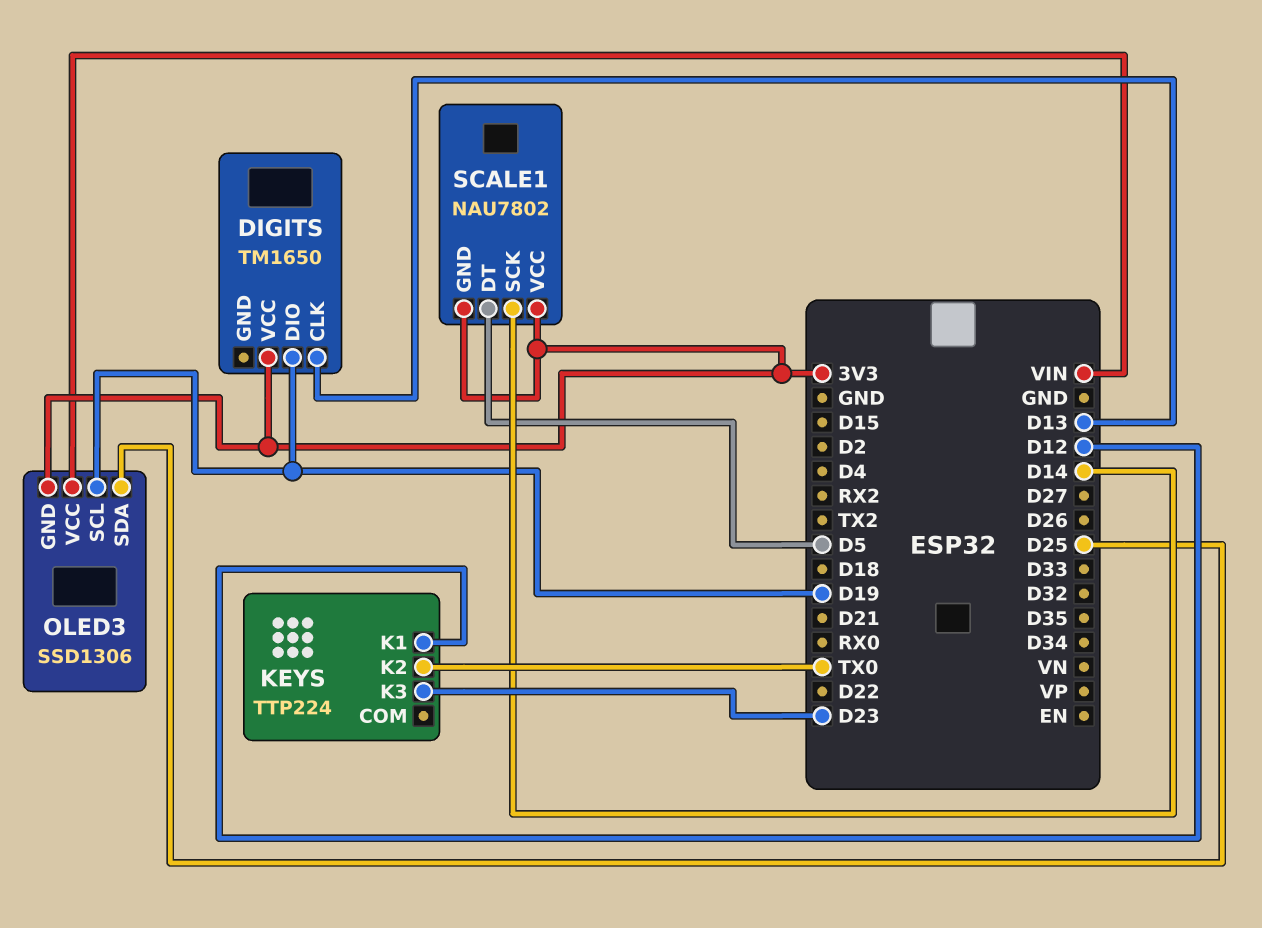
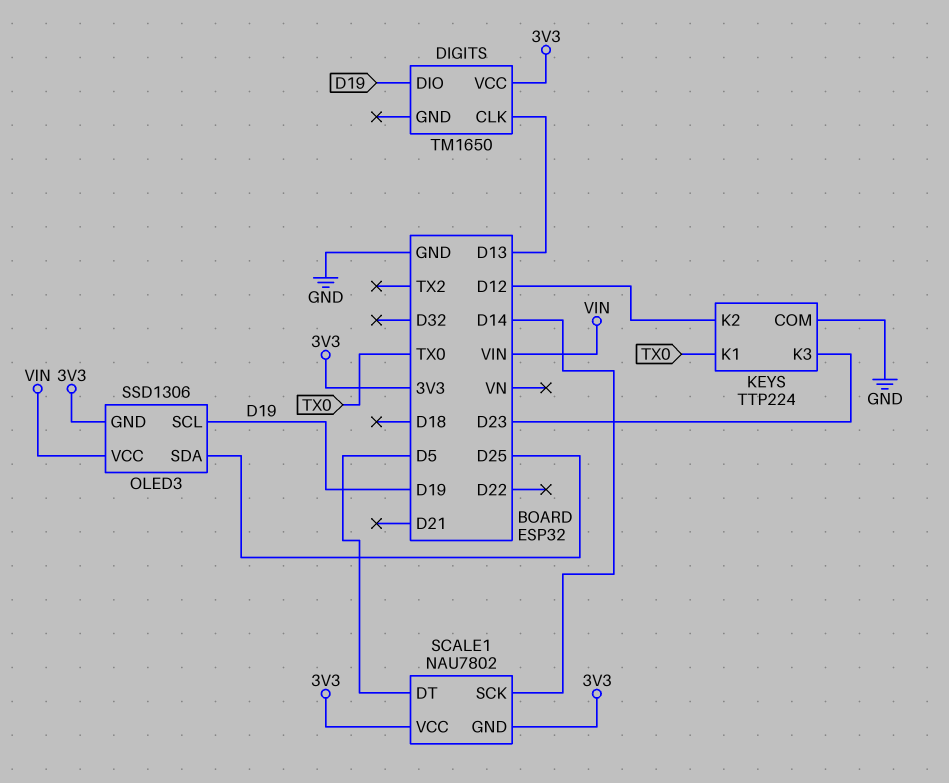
KEYS pin COM: none -> GND
KEYS pin K1: D12 -> TX0
KEYS pin K2: TX0 -> D12

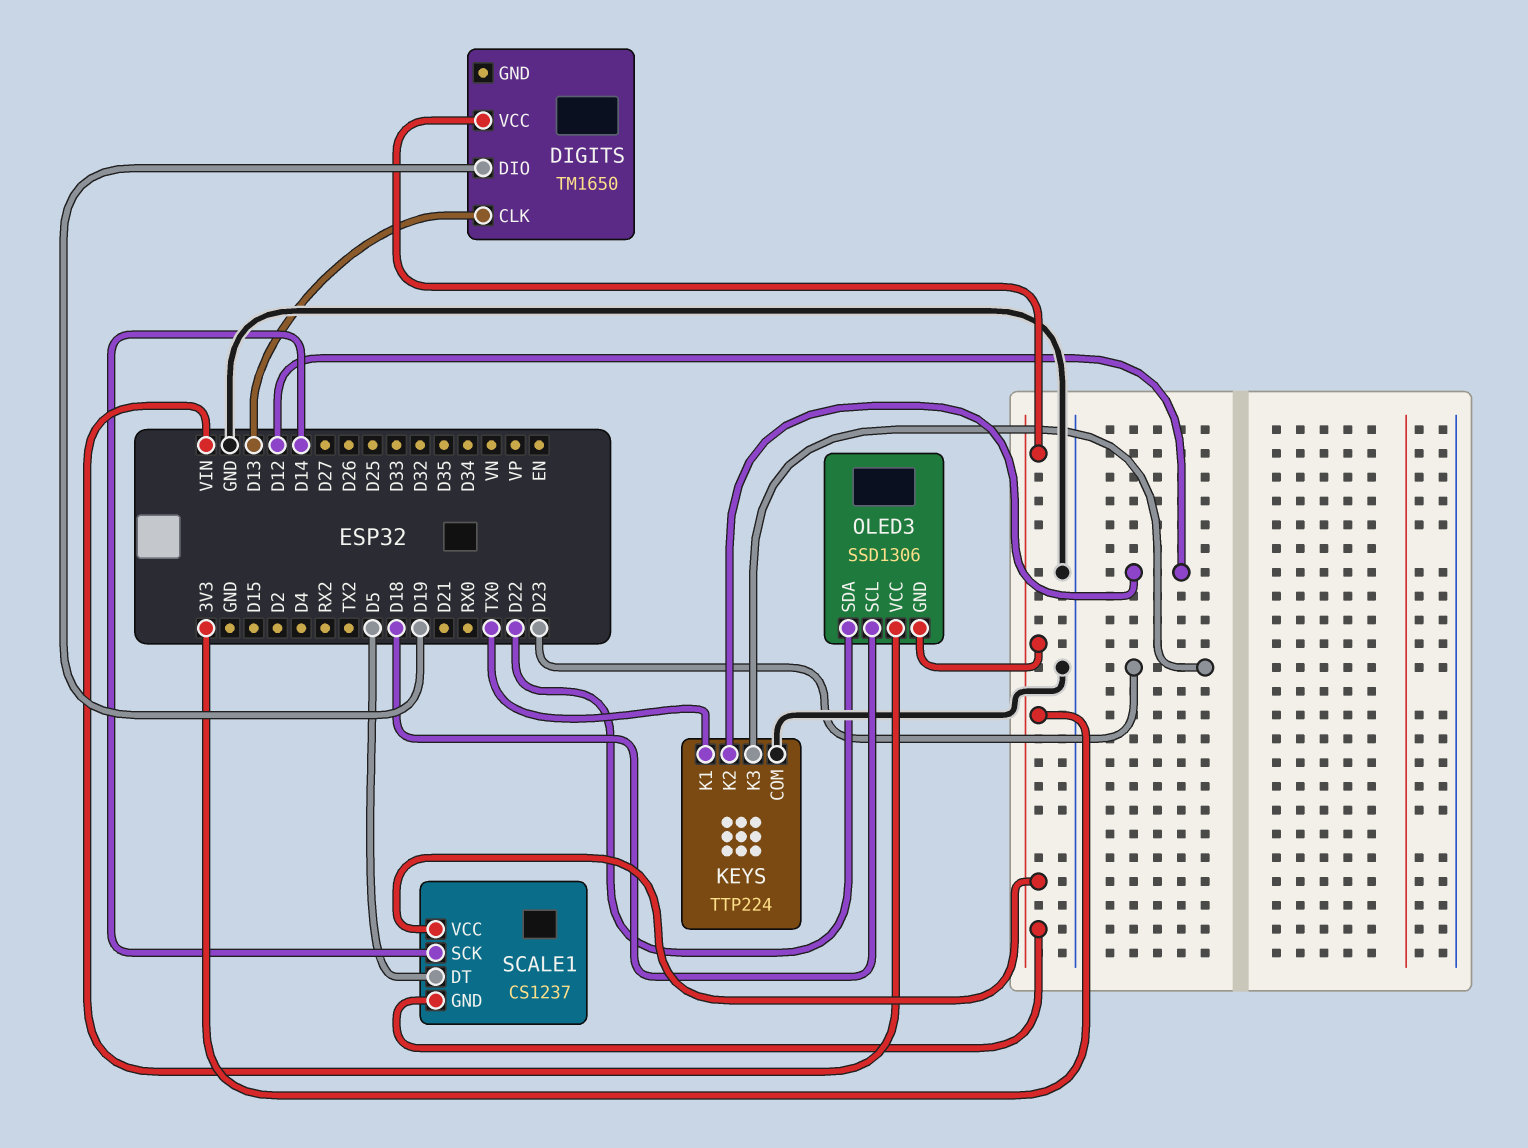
OLED3 pin SCL: D19 -> D18
OLED3 pin SDA: D25 -> D22
SCALE1: NAU7802 -> CS1237

